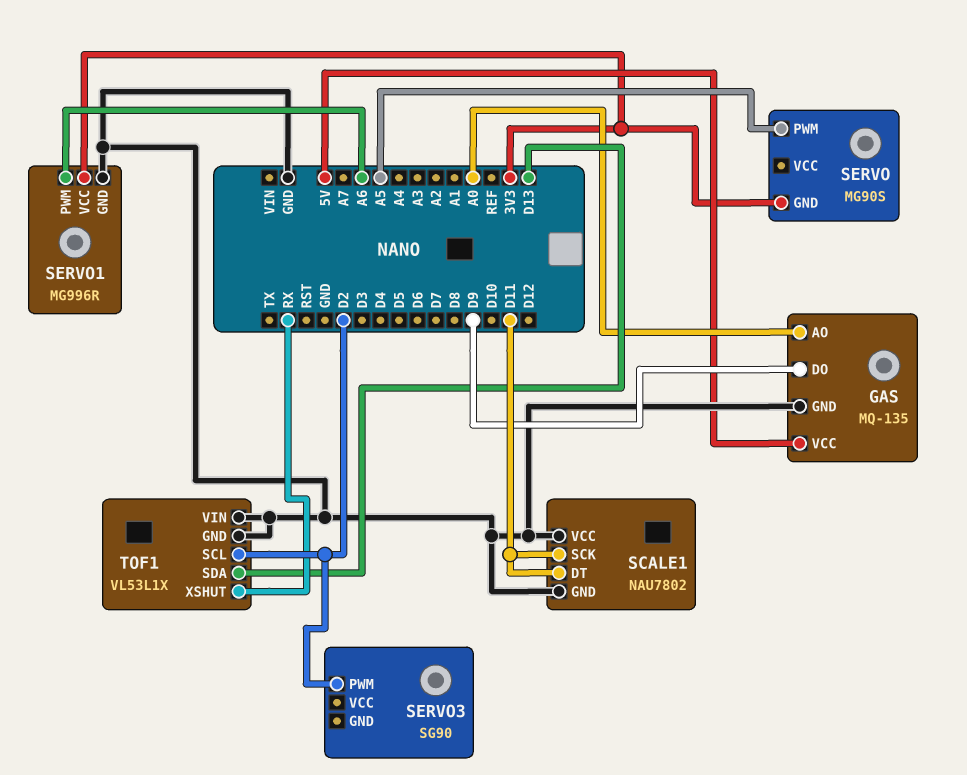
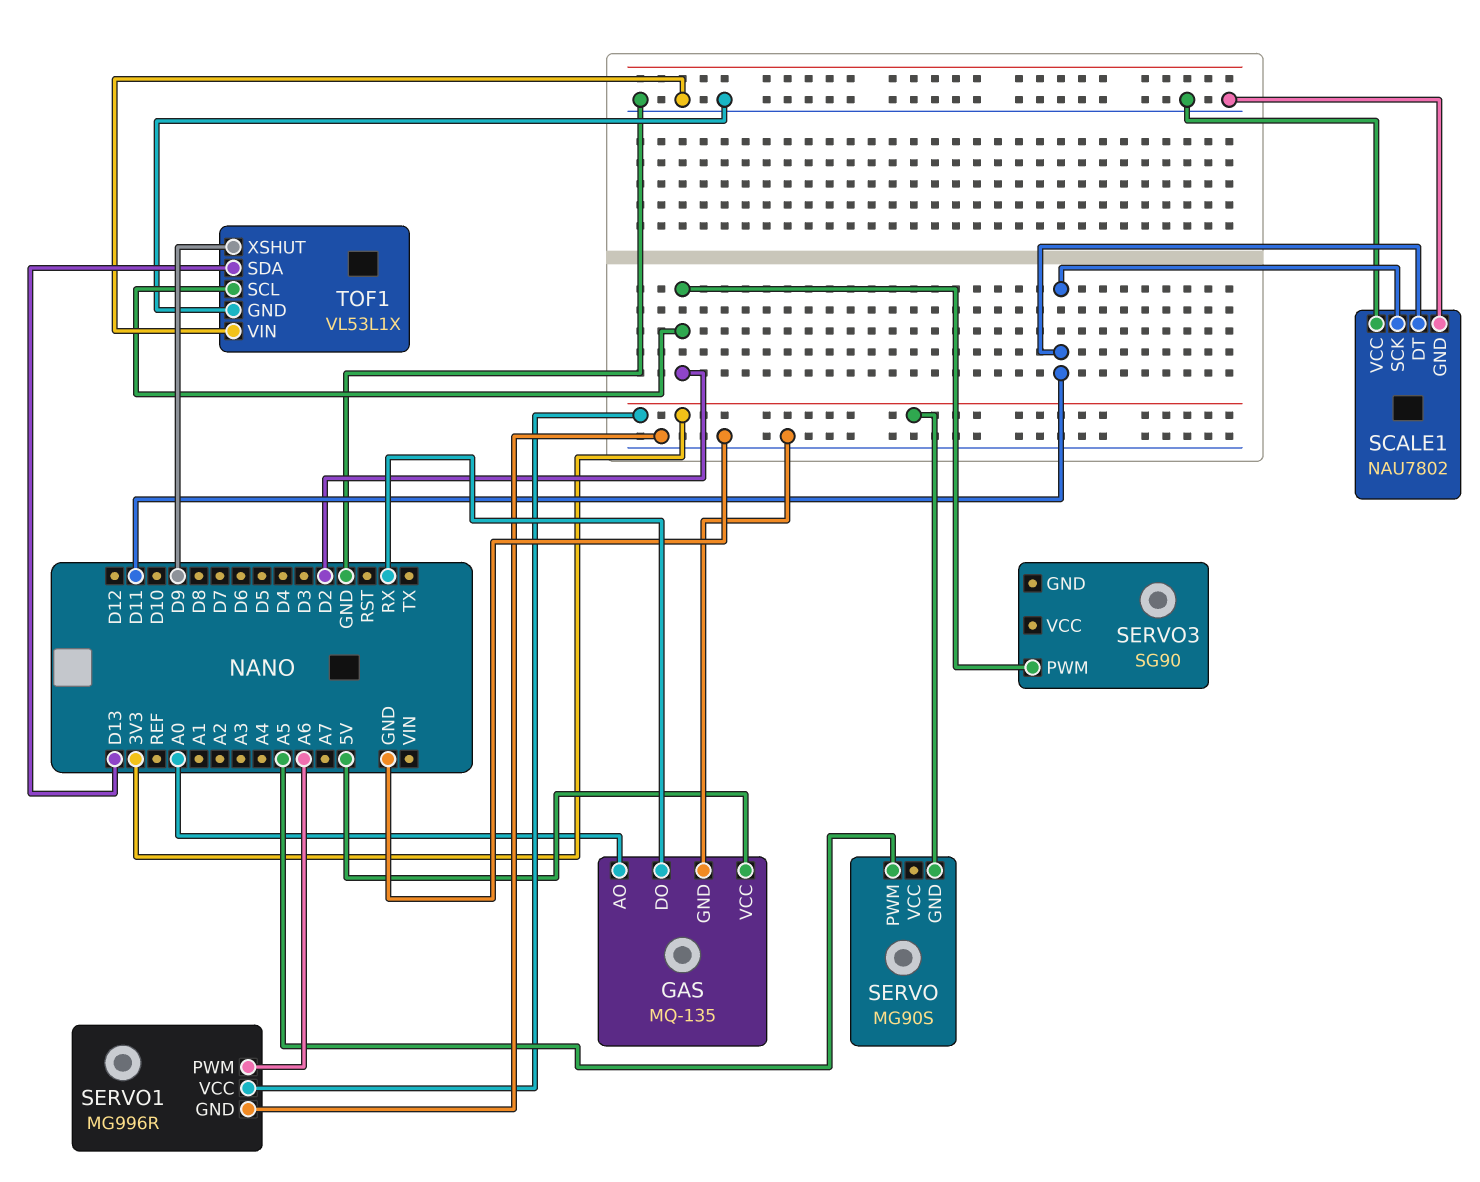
GAS pin DO: D9 -> RX
TOF1 pin XSHUT: RX -> D9

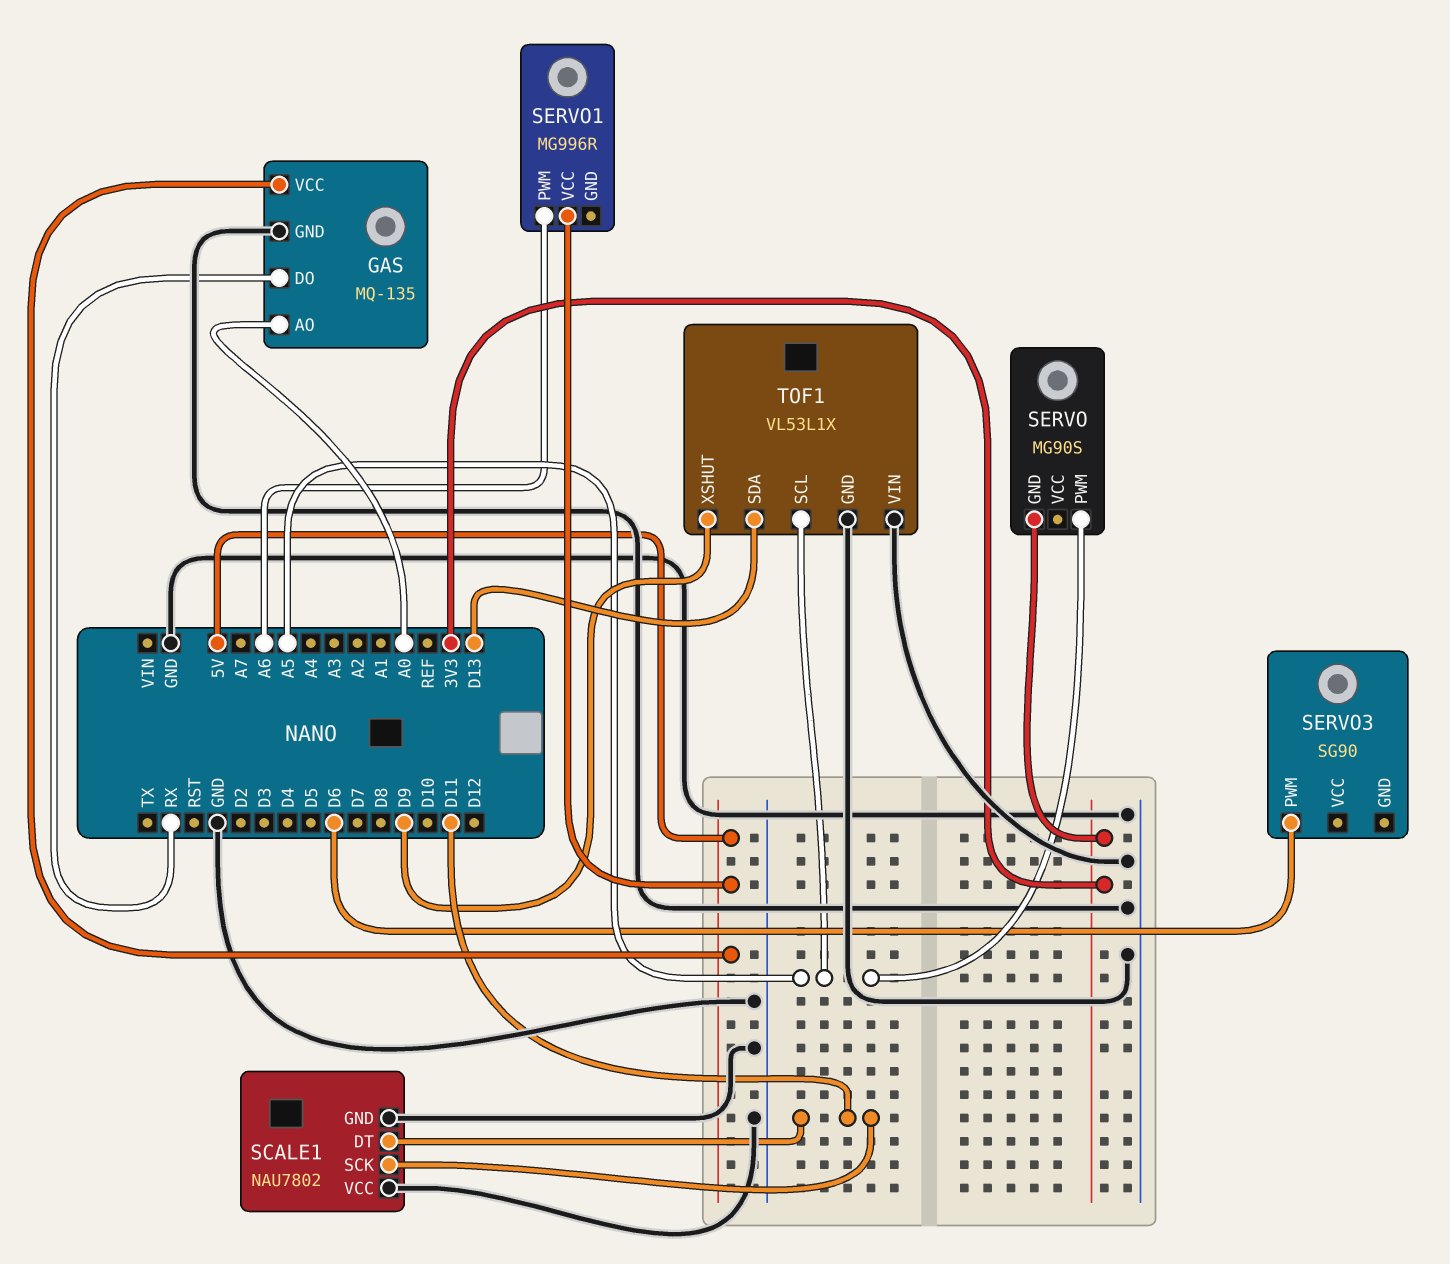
SERVO1 pin GND: GND -> none
SERVO1 pin VCC: 3V3 -> 5V
SERVO3 pin PWM: D2 -> D6
TOF1 pin SCL: D2 -> A5

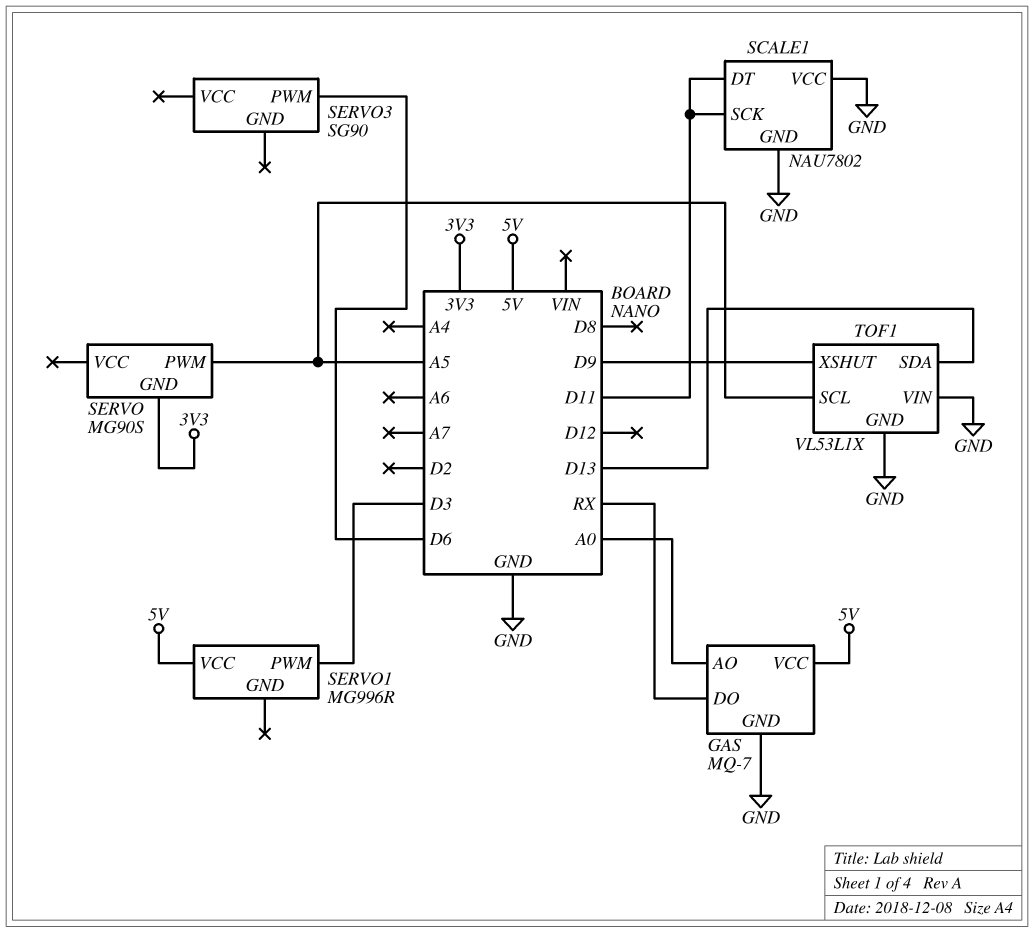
GAS: MQ-135 -> MQ-7
SERVO1 pin PWM: A6 -> D3

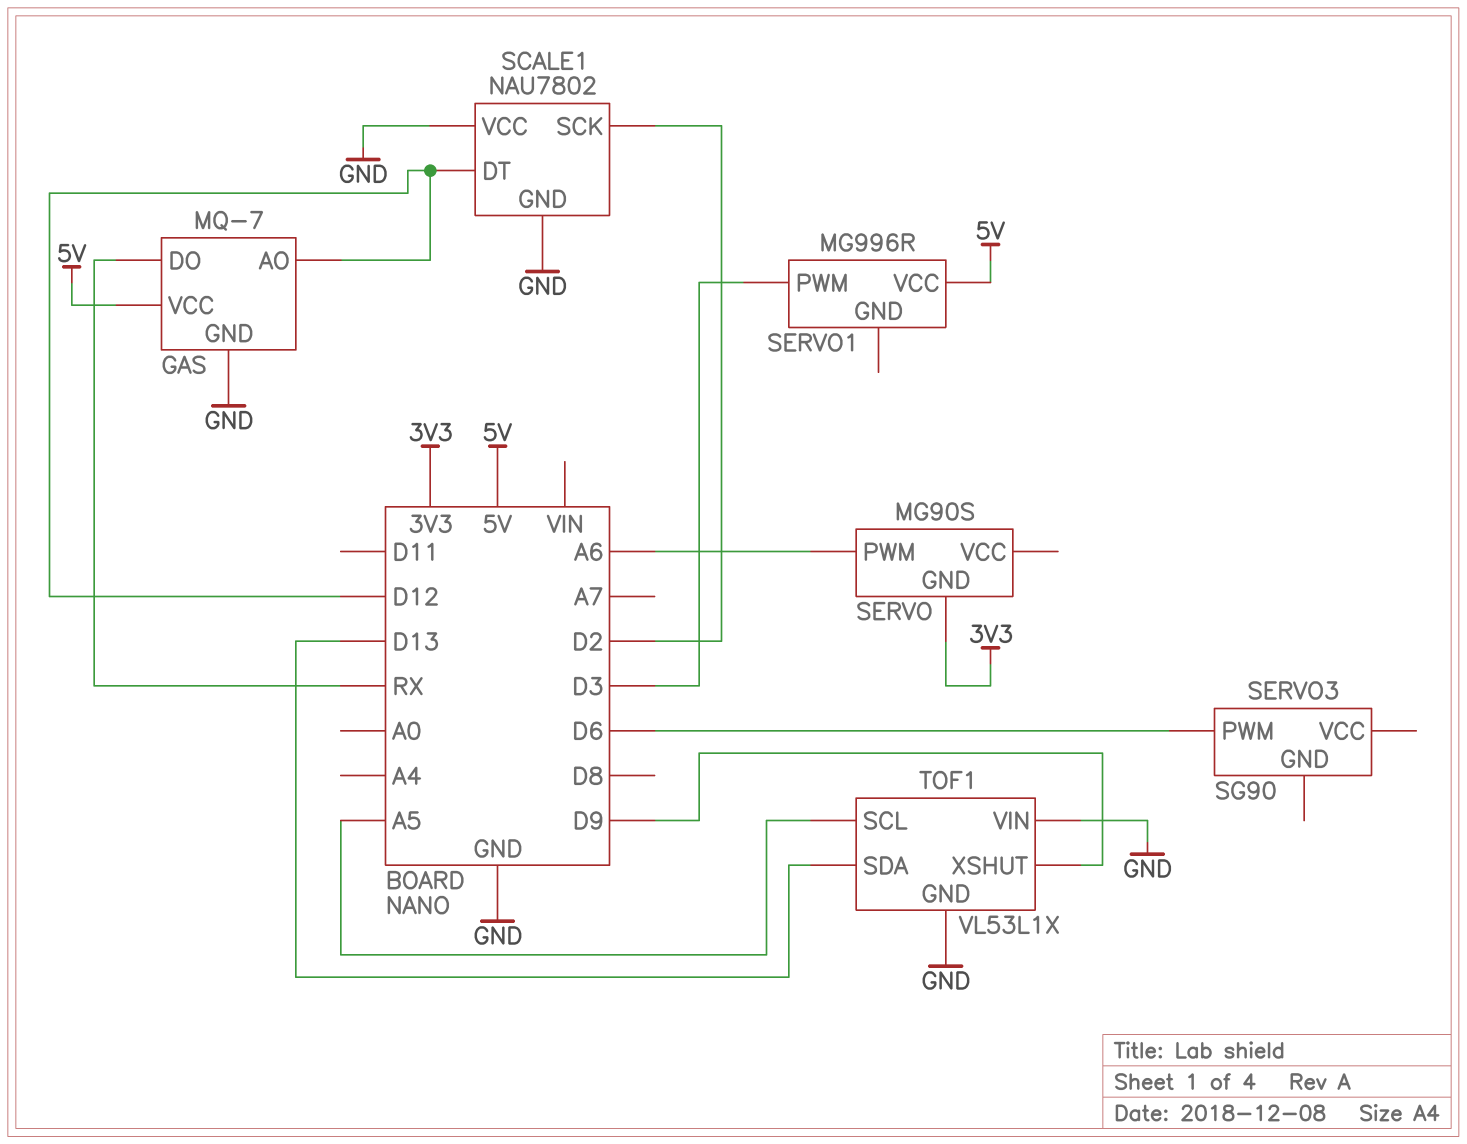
GAS pin AO: A0 -> D12
SCALE1 pin DT: D11 -> D12
SCALE1 pin SCK: D11 -> D2
SERVO pin PWM: A5 -> A6

